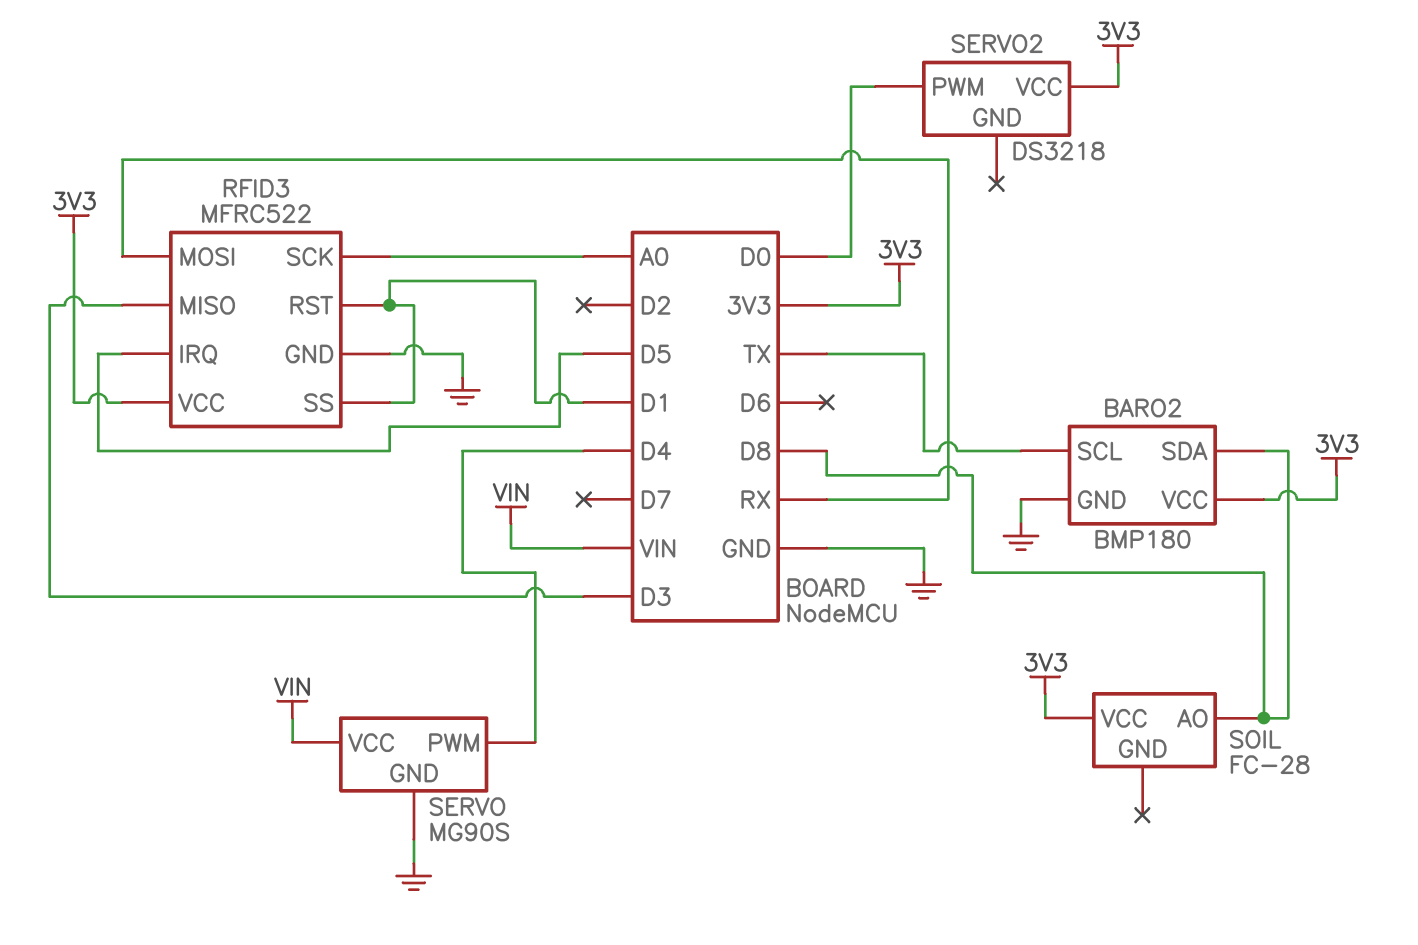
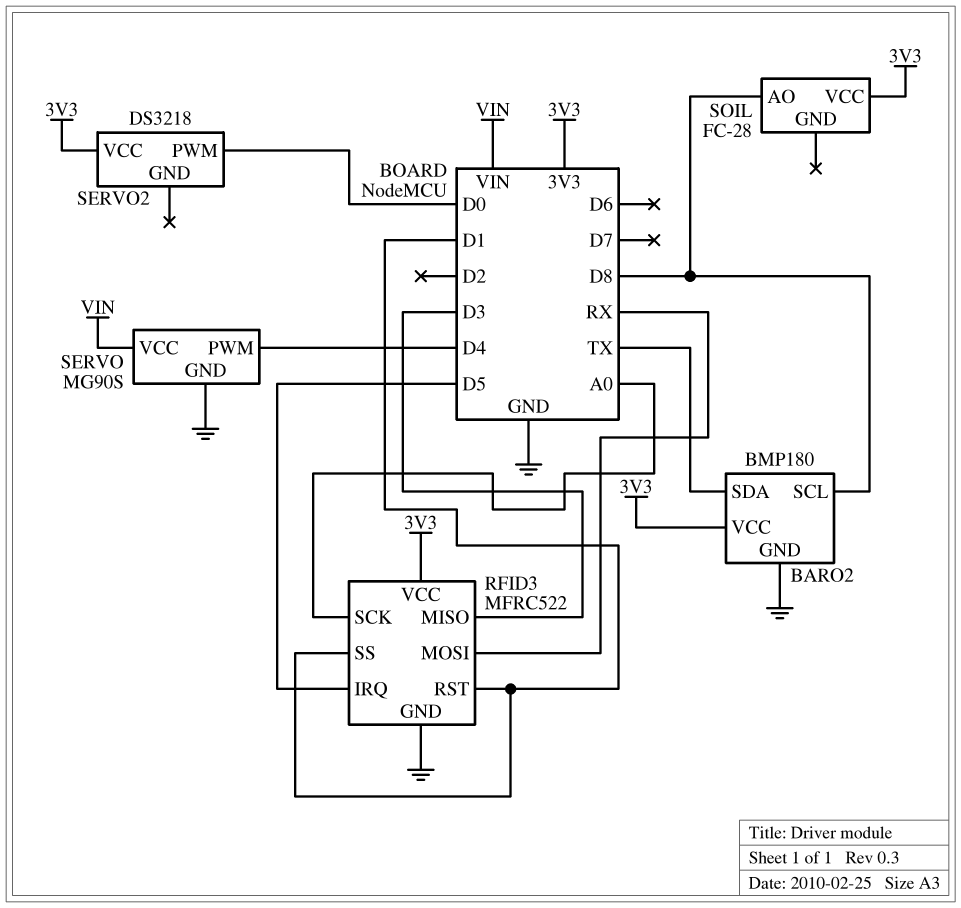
BARO2 pin SCL: TX -> D8
BARO2 pin SDA: D8 -> TX

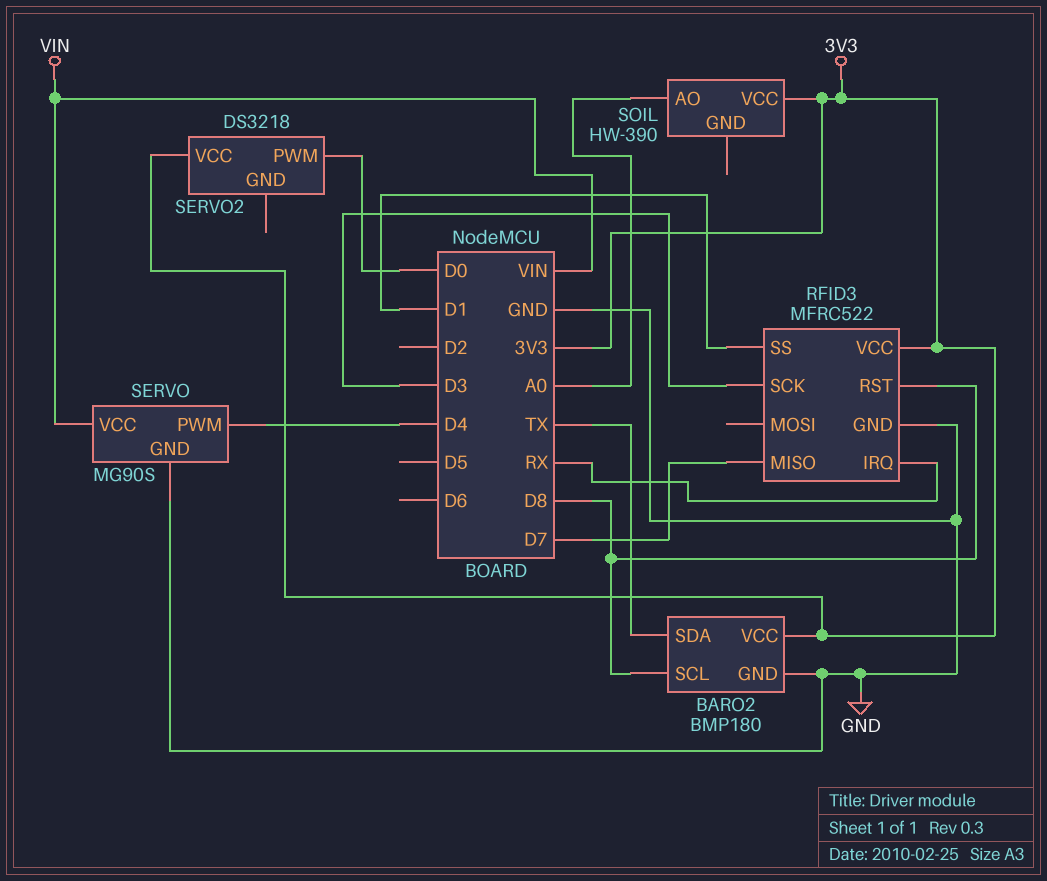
RFID3 pin IRQ: D5 -> RX
RFID3 pin MISO: D3 -> D7
RFID3 pin MOSI: RX -> none
RFID3 pin RST: D1 -> D8
RFID3 pin SCK: A0 -> D3
SOIL: FC-28 -> HW-390
SOIL pin AO: D8 -> A0

